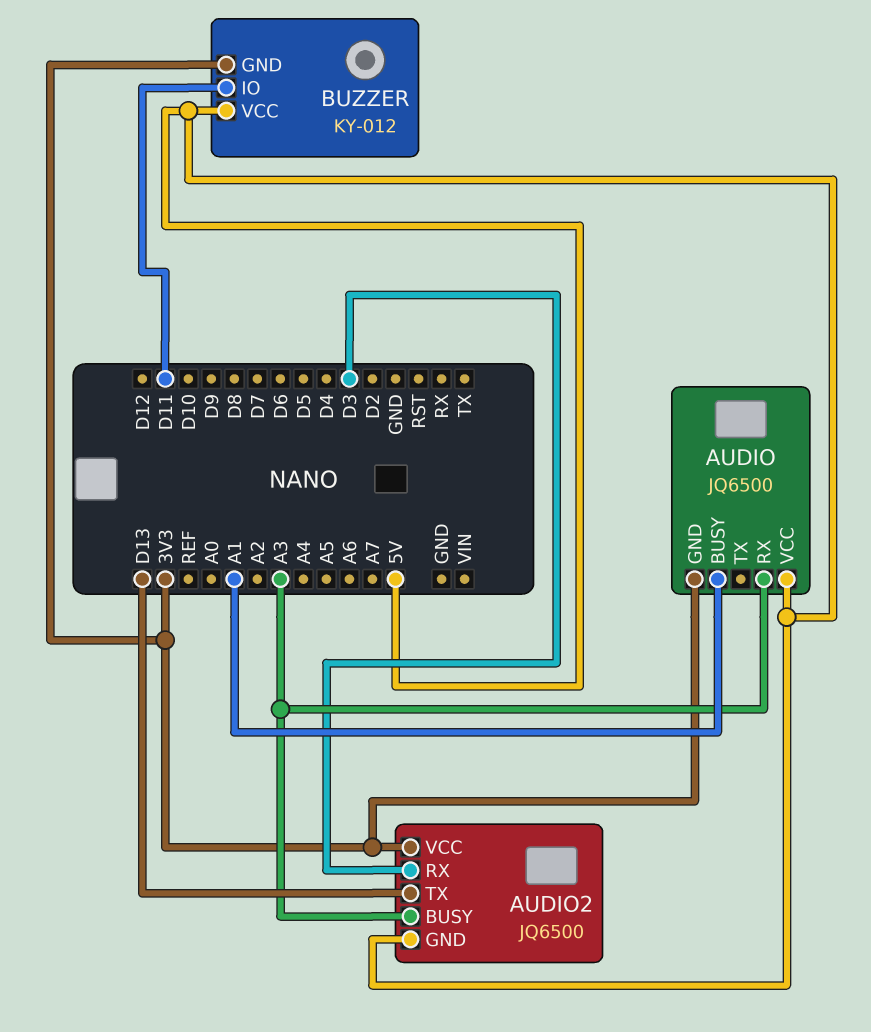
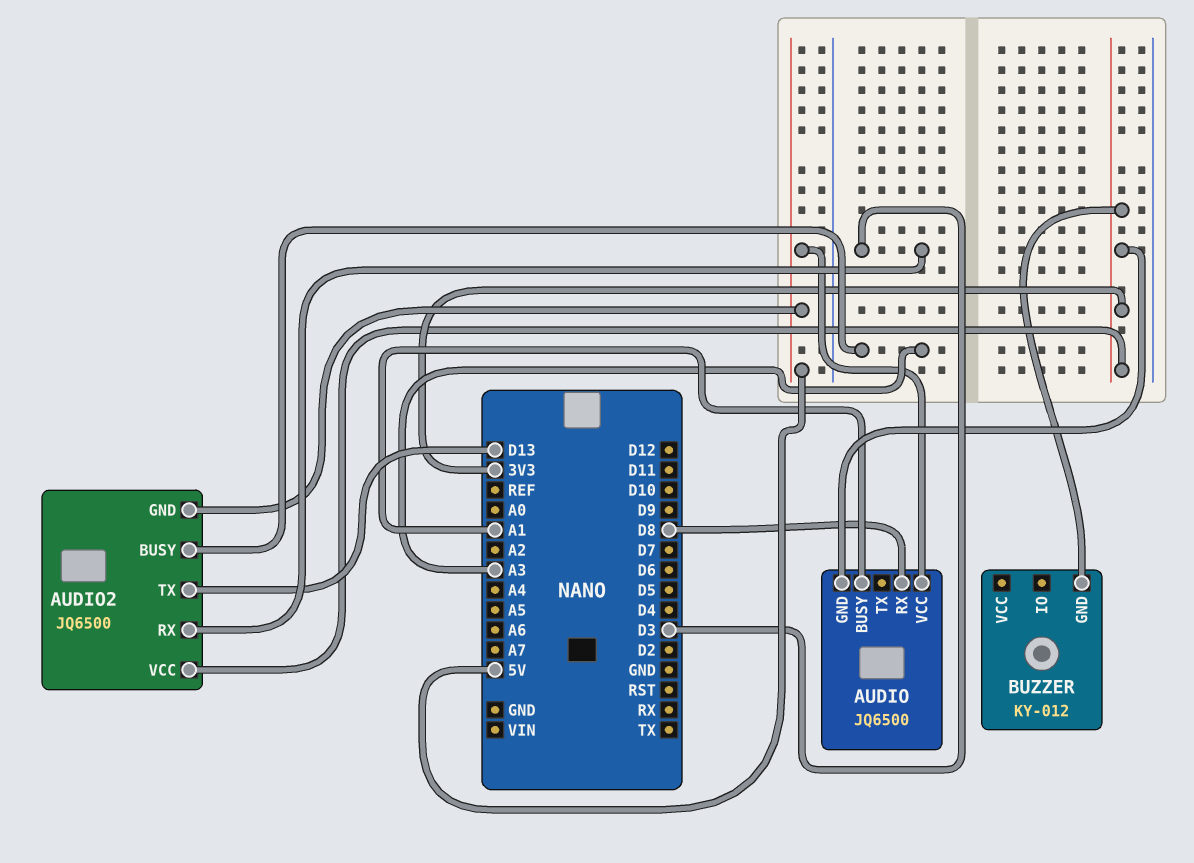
AUDIO pin RX: A3 -> D8
BUZZER pin IO: D11 -> none
BUZZER pin VCC: 5V -> none

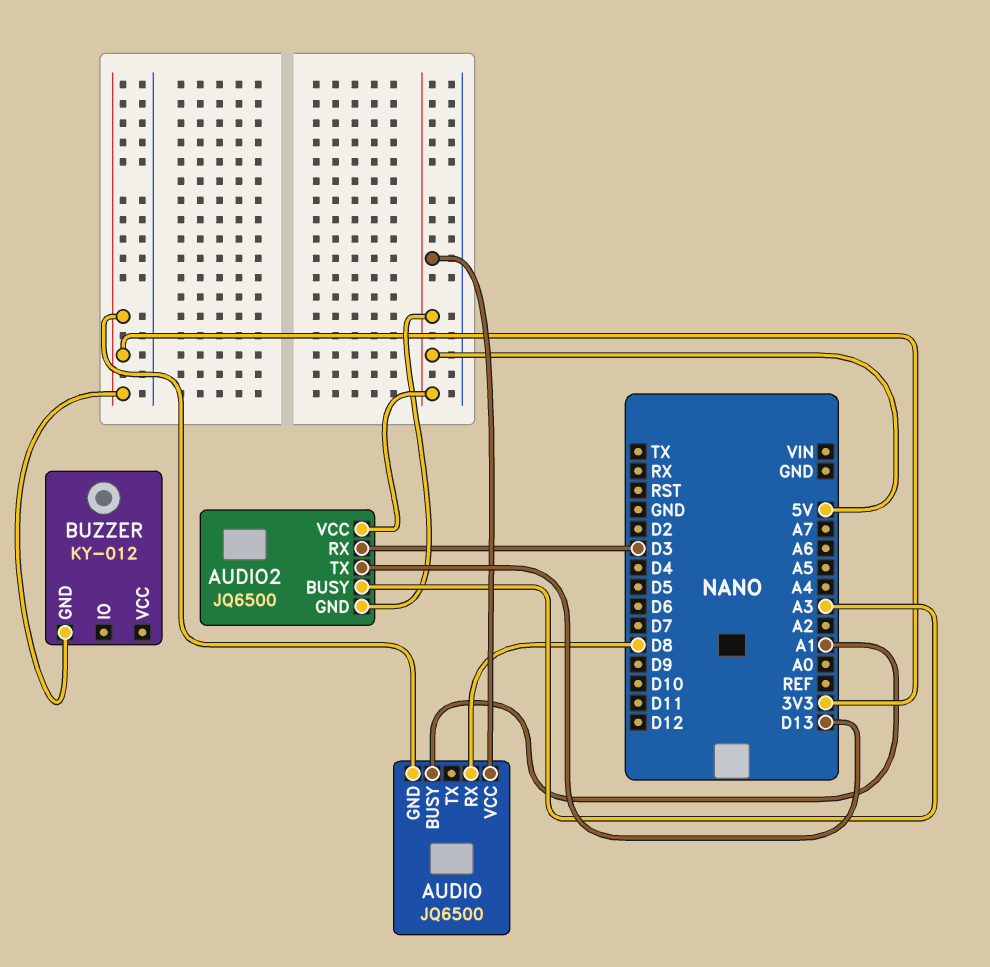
AUDIO2 pin VCC: 3V3 -> 5V

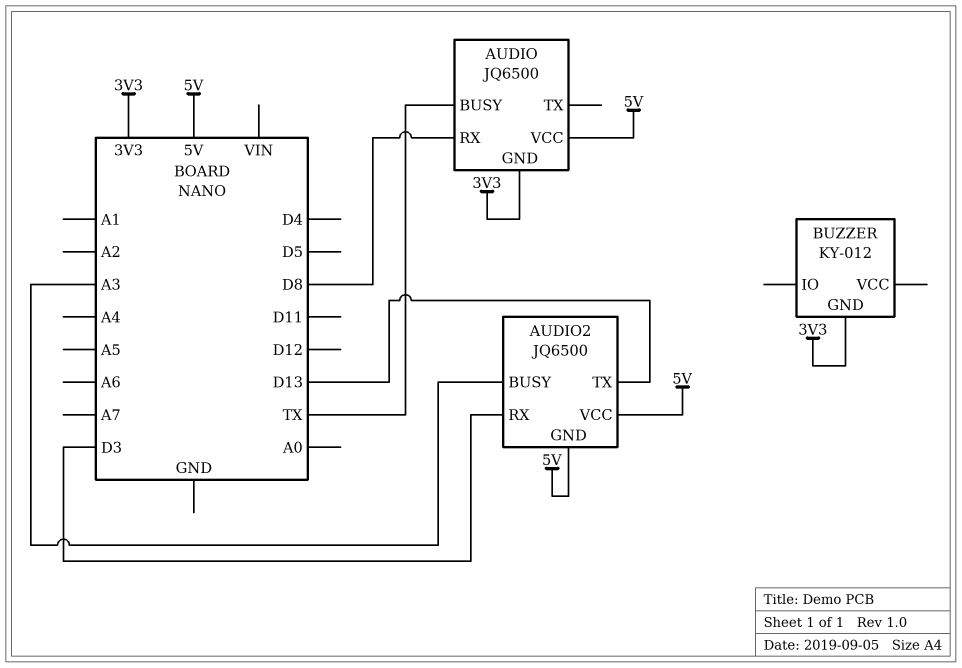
AUDIO pin BUSY: A1 -> TX

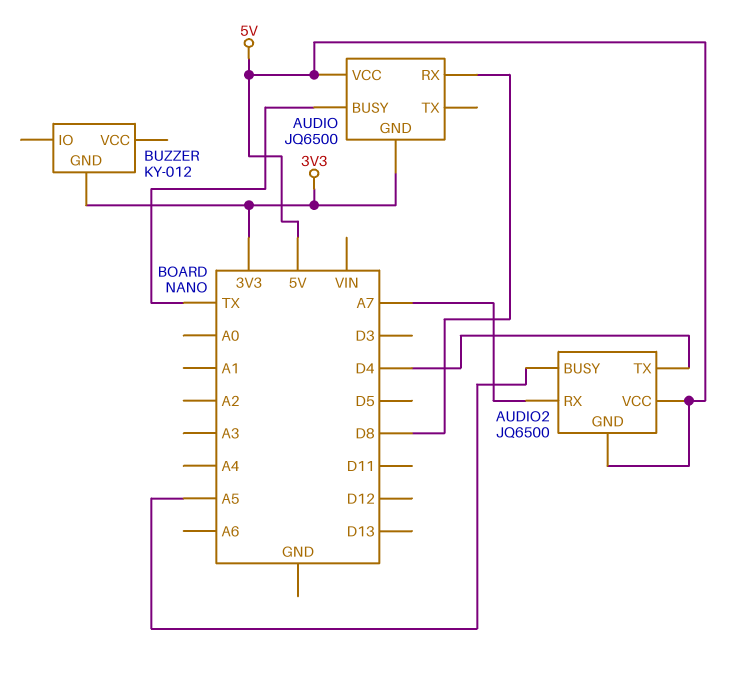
AUDIO2 pin BUSY: A3 -> A5
AUDIO2 pin RX: D3 -> A7
AUDIO2 pin TX: D13 -> D4

